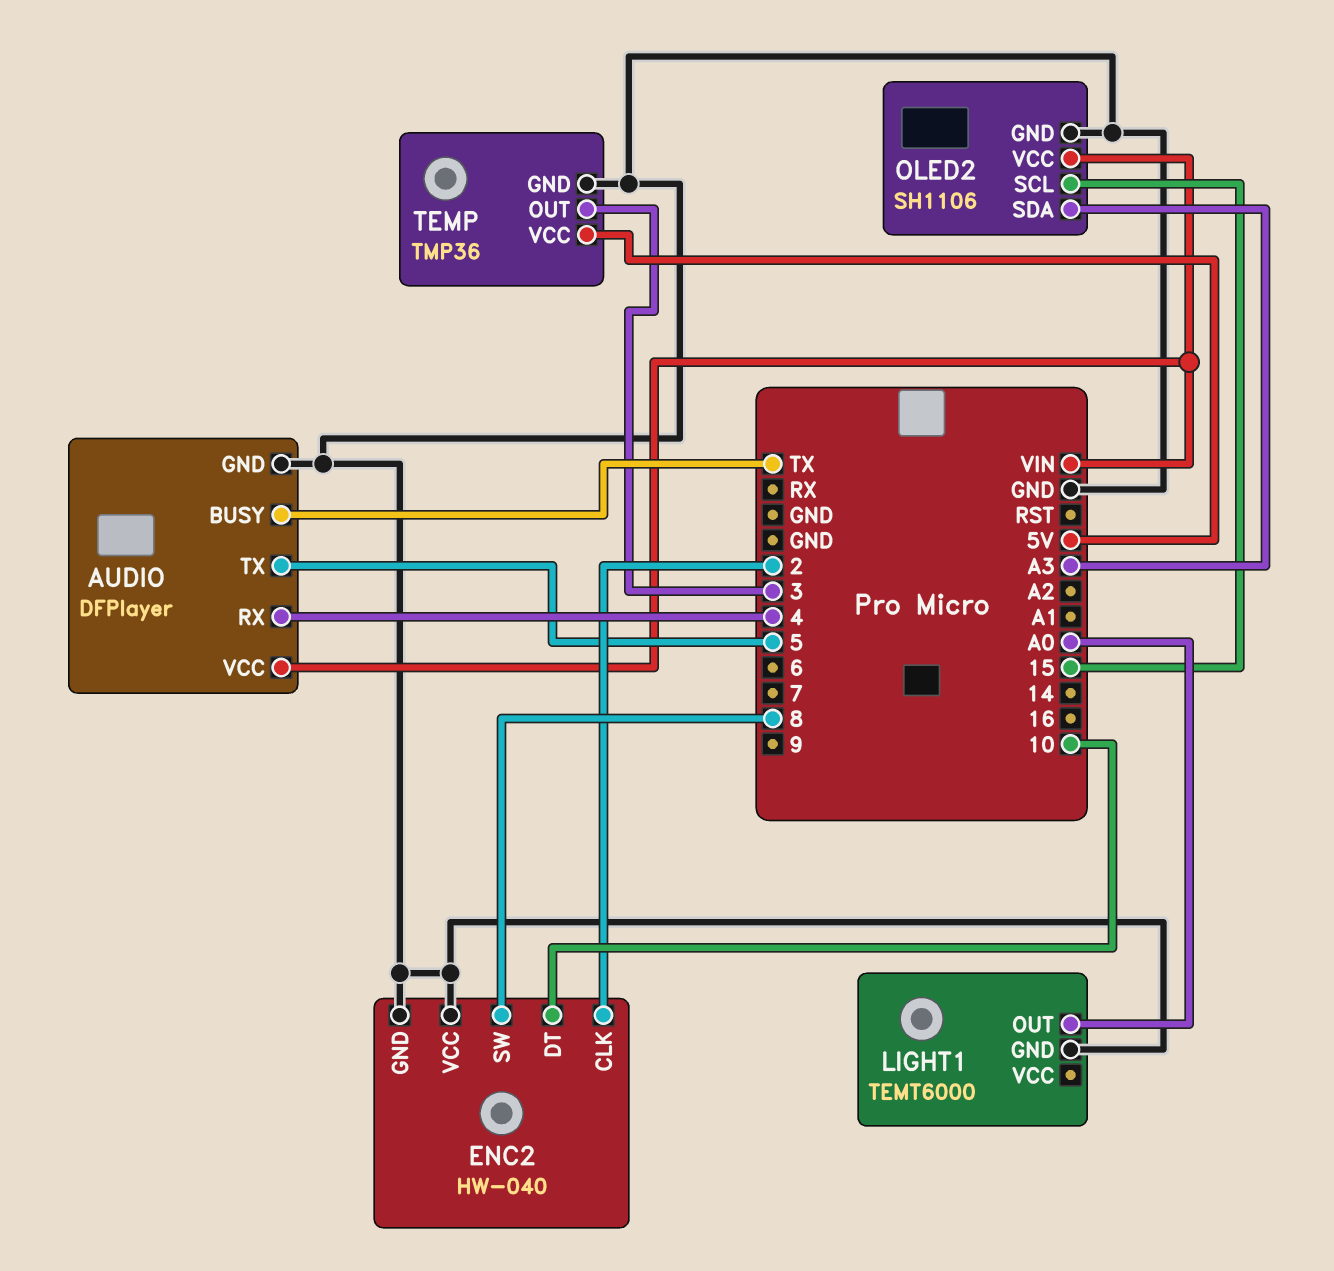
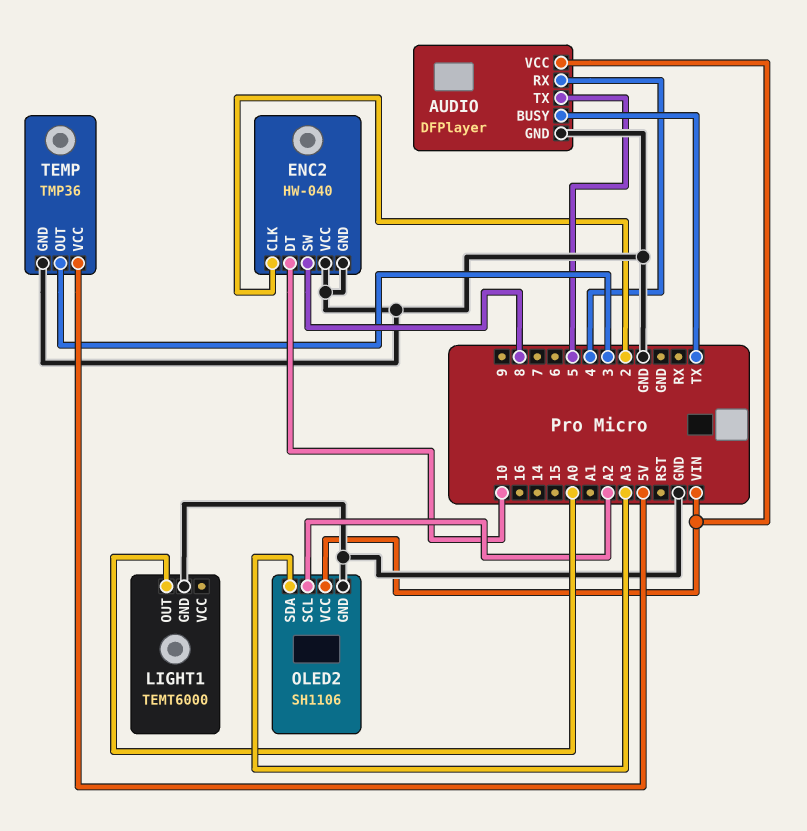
OLED2 pin SCL: 15 -> A2

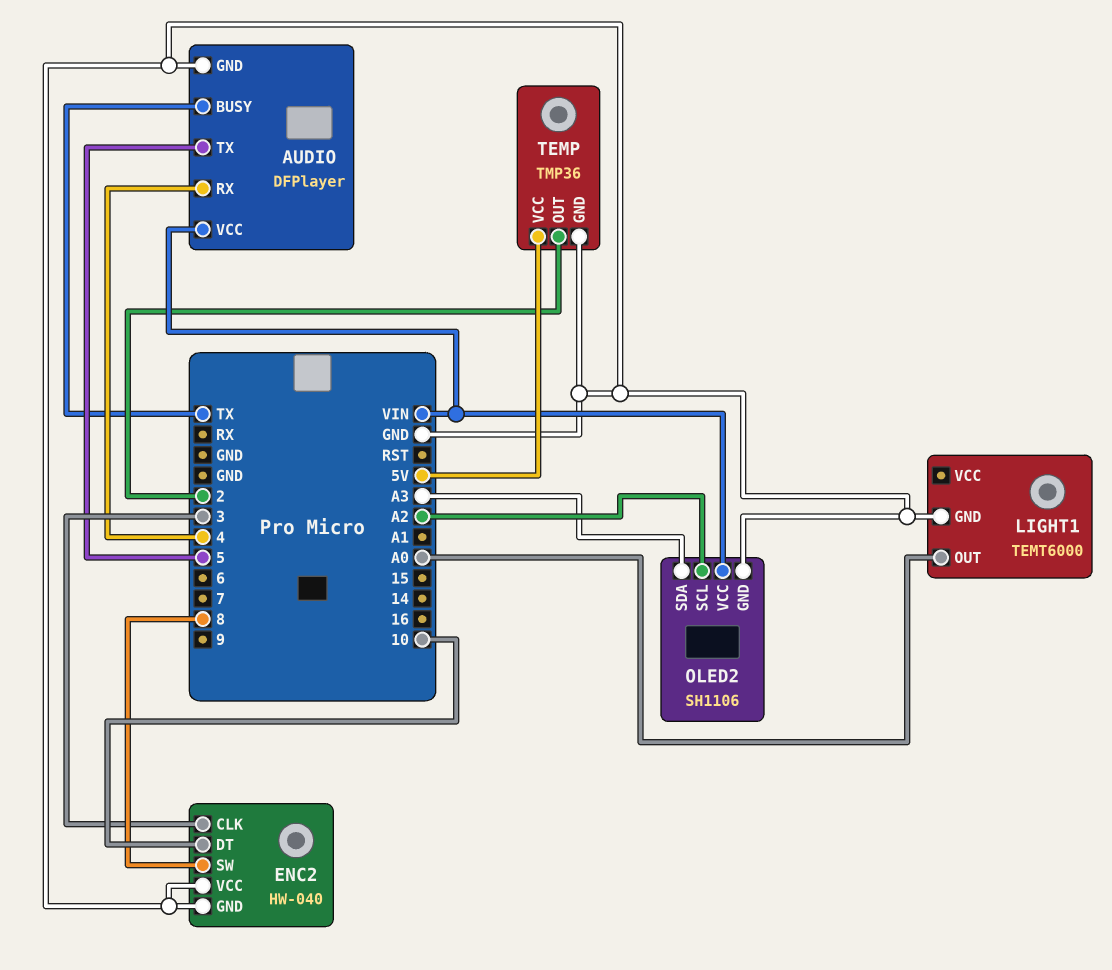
ENC2 pin CLK: 2 -> 3
TEMP pin OUT: 3 -> 2

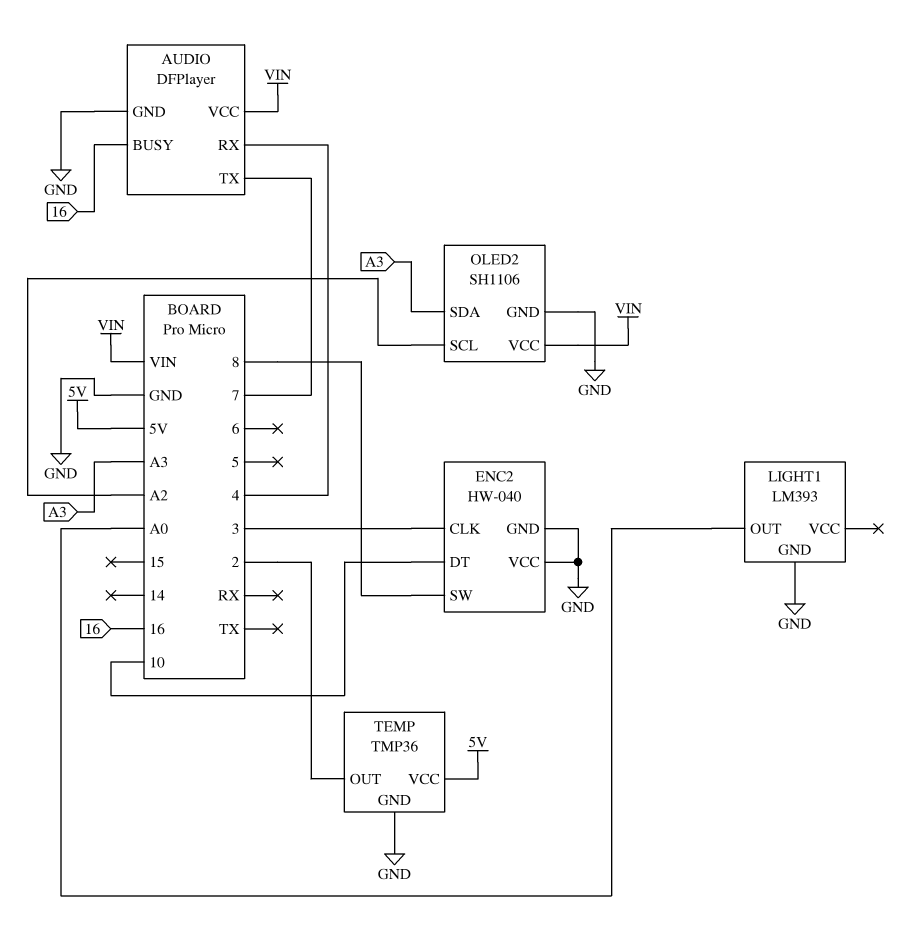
AUDIO pin BUSY: TX -> 16
AUDIO pin TX: 5 -> 7
LIGHT1: TEMT6000 -> LM393

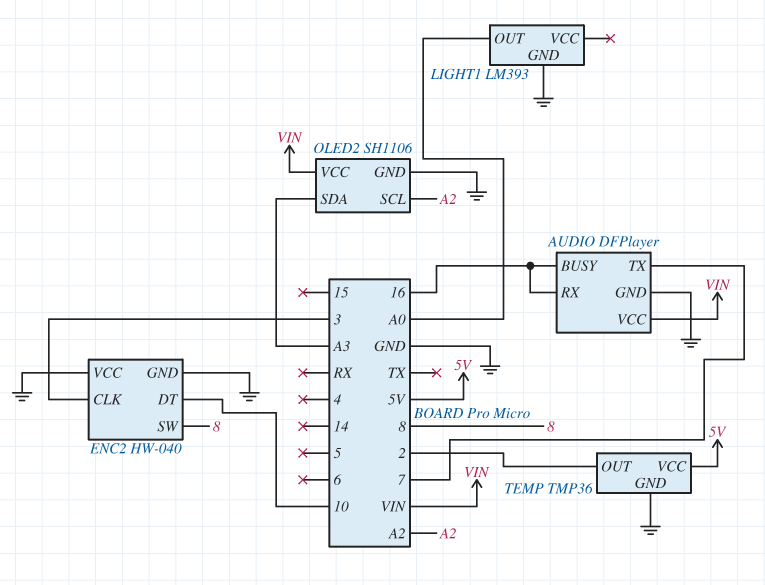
AUDIO pin RX: 4 -> 16

